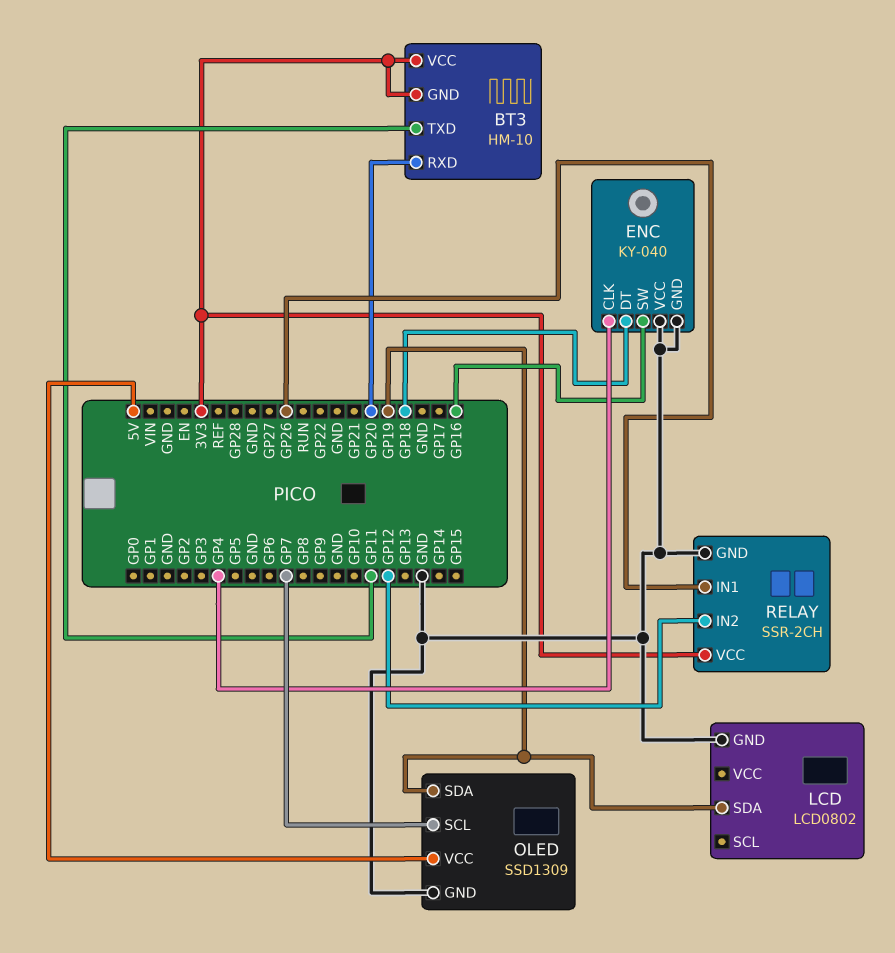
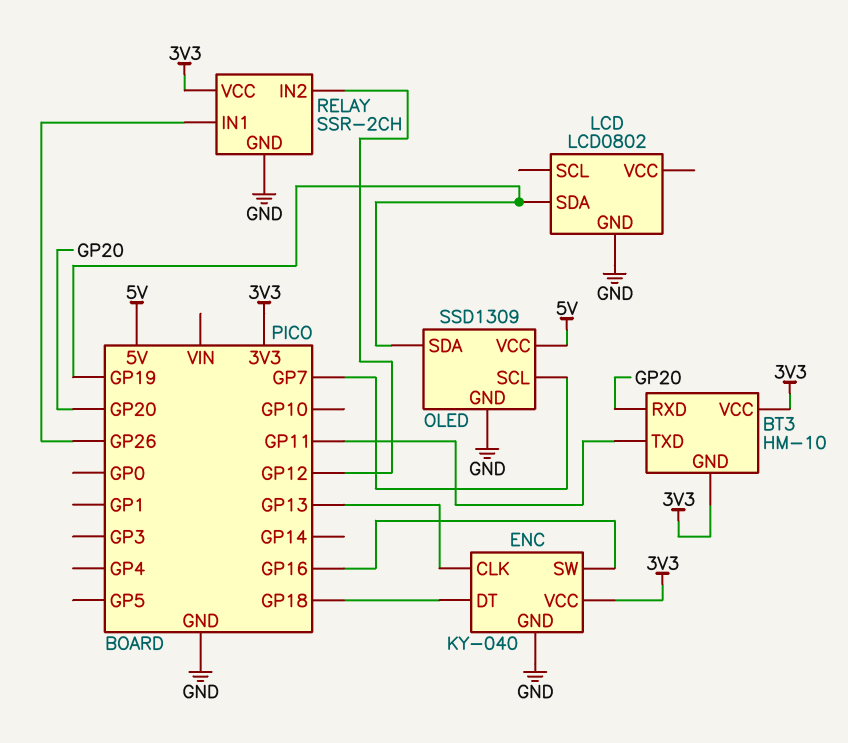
ENC pin CLK: GP4 -> GP13
ENC pin VCC: GND -> 3V3

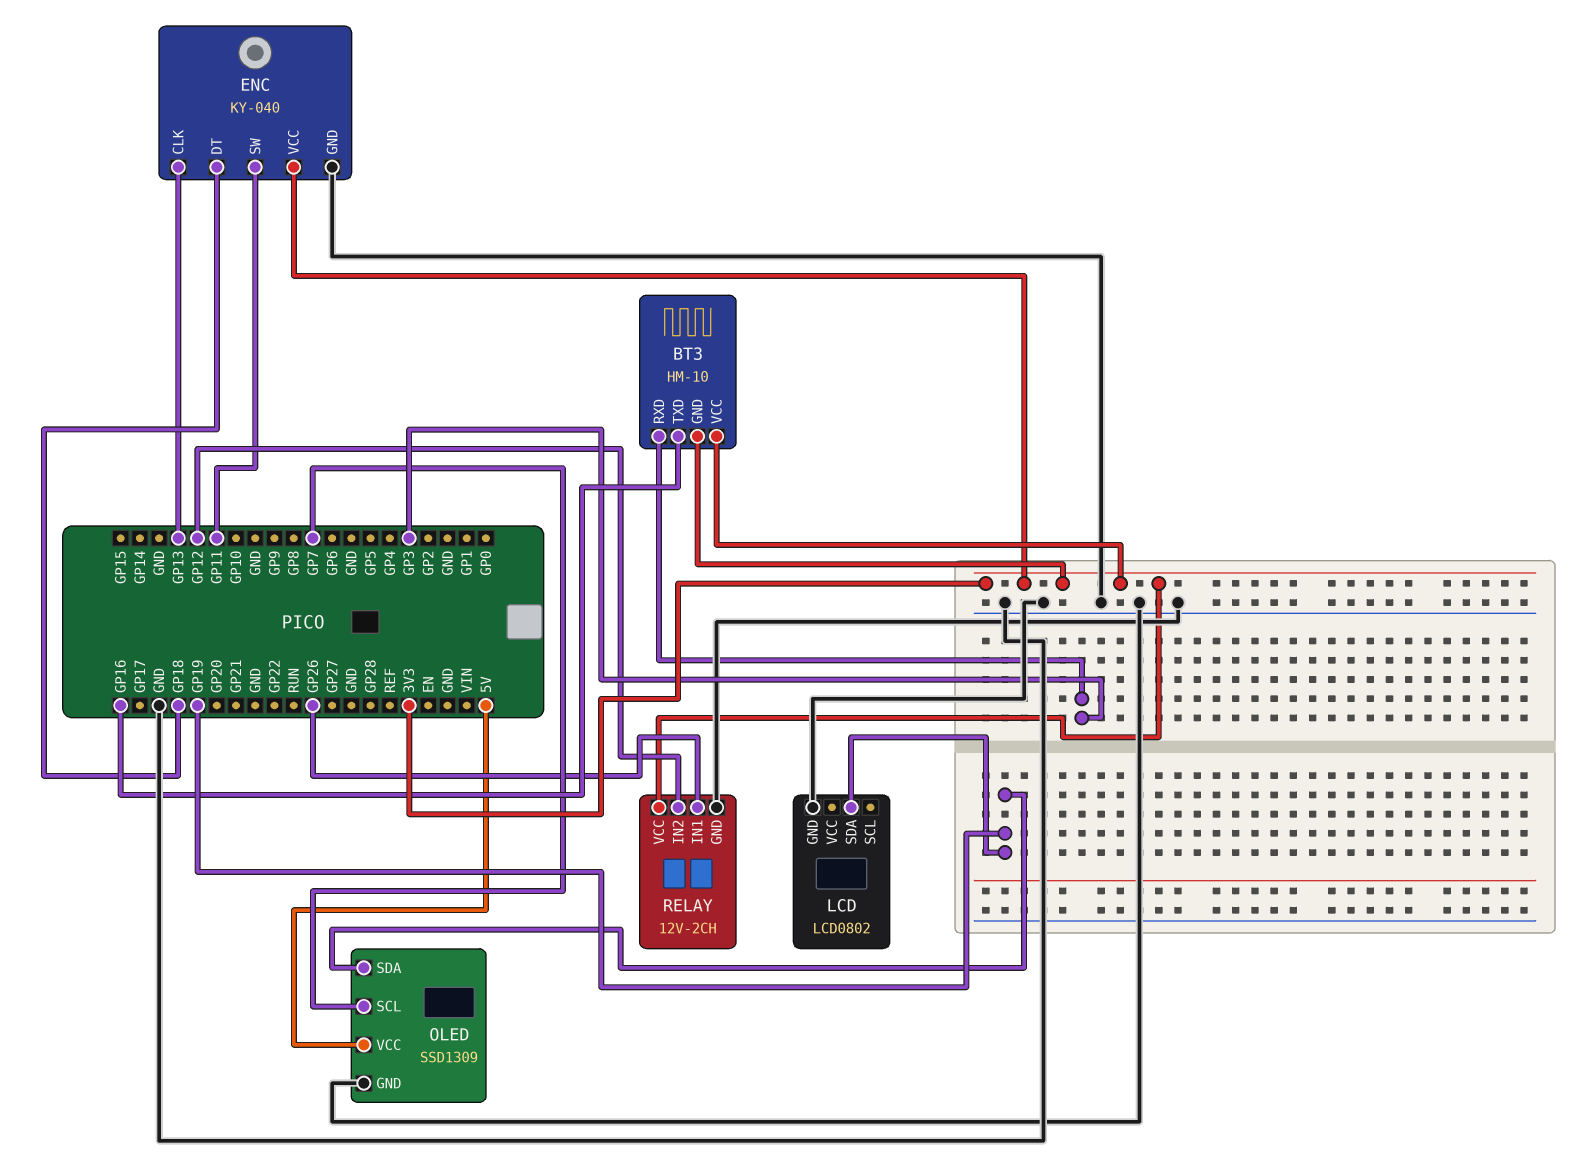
BT3 pin RXD: GP20 -> GP3
BT3 pin TXD: GP11 -> GP16
ENC pin SW: GP16 -> GP11
RELAY: SSR-2CH -> 12V-2CH

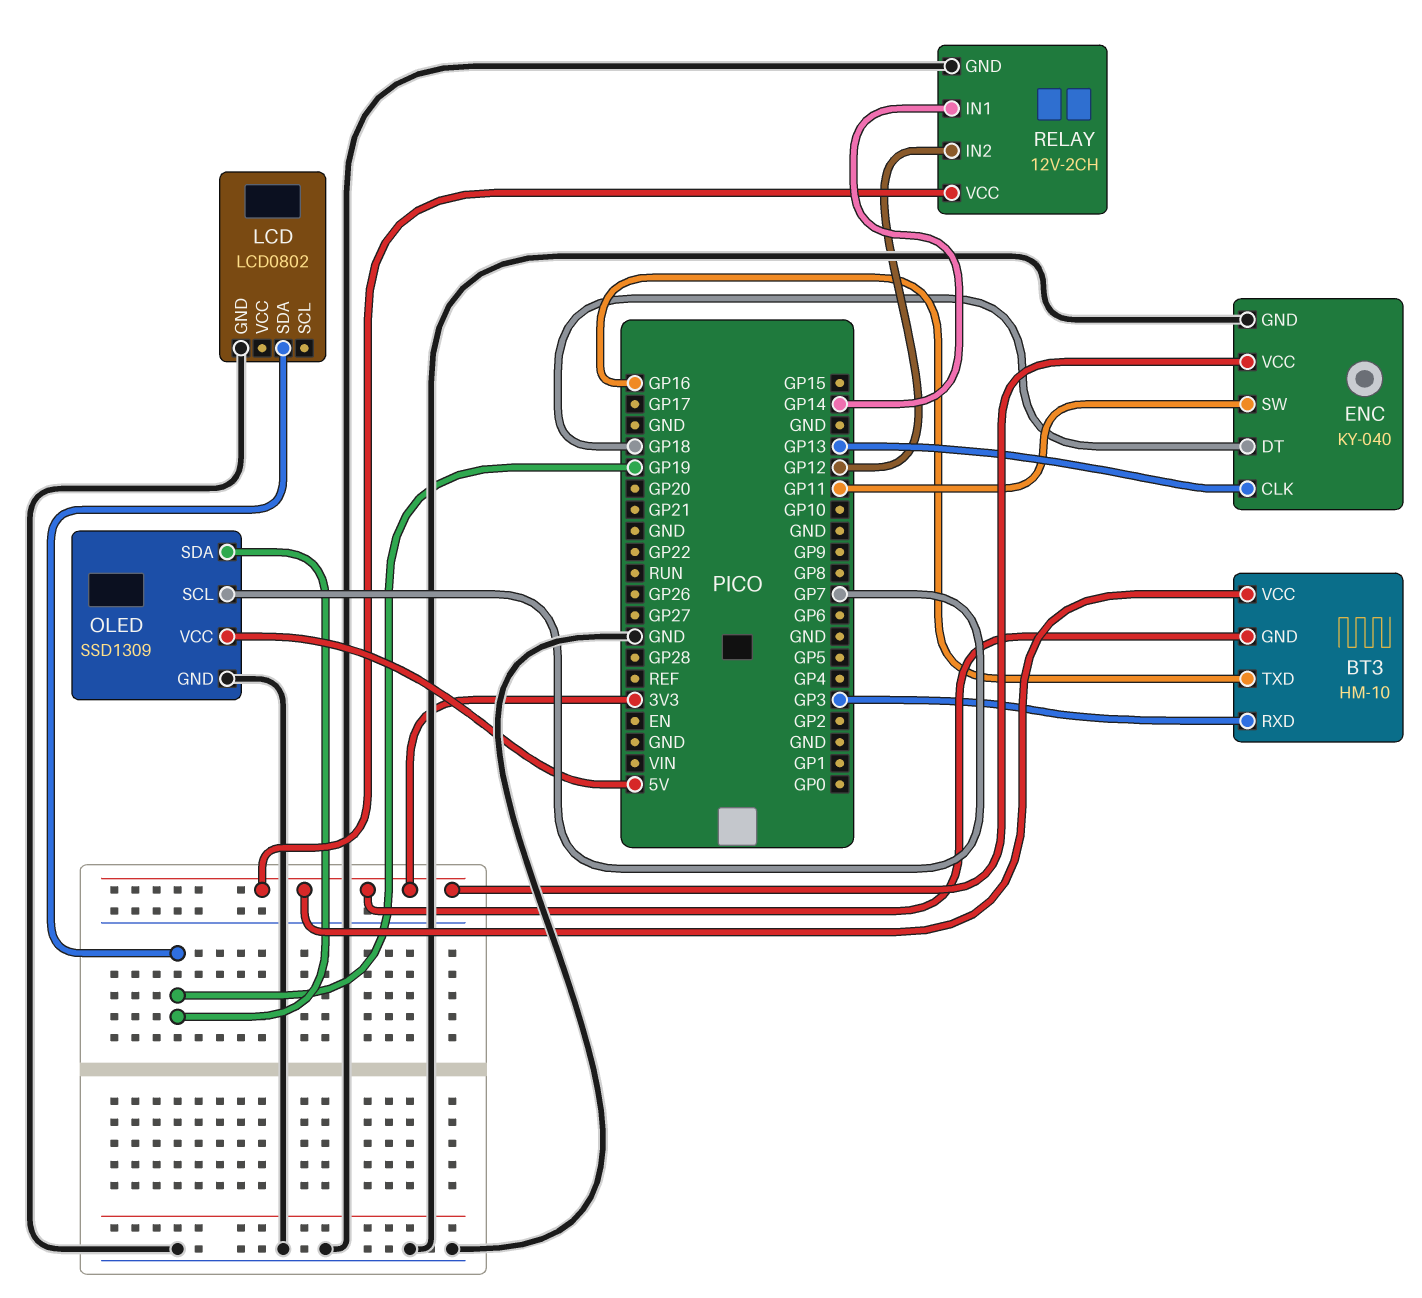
RELAY pin IN1: GP26 -> GP14

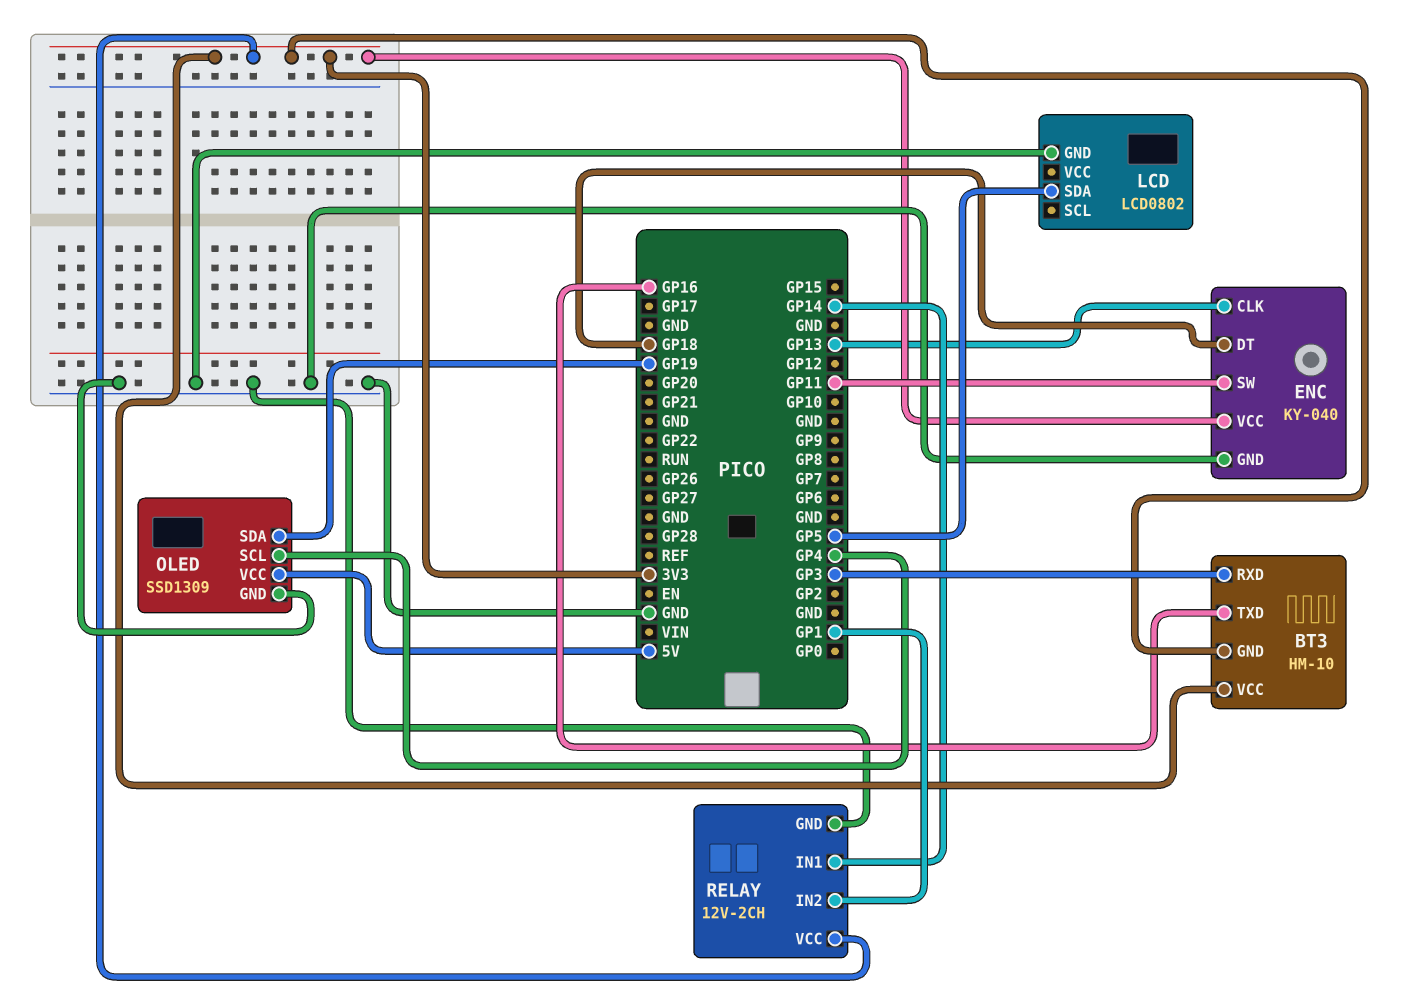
LCD pin SDA: GP19 -> GP5
OLED pin SCL: GP7 -> GP4
RELAY pin IN2: GP12 -> GP1

